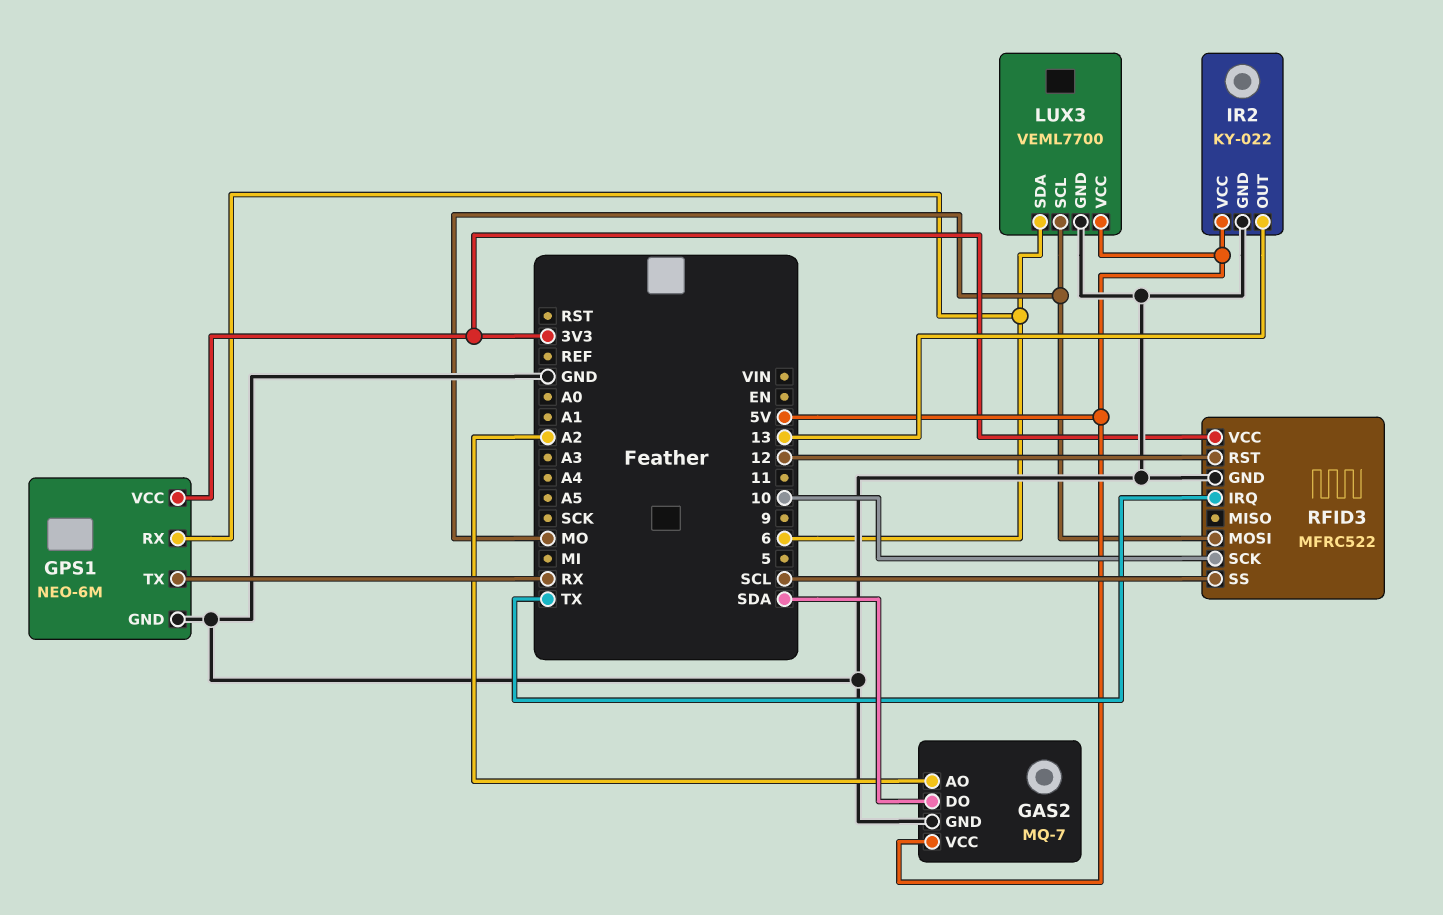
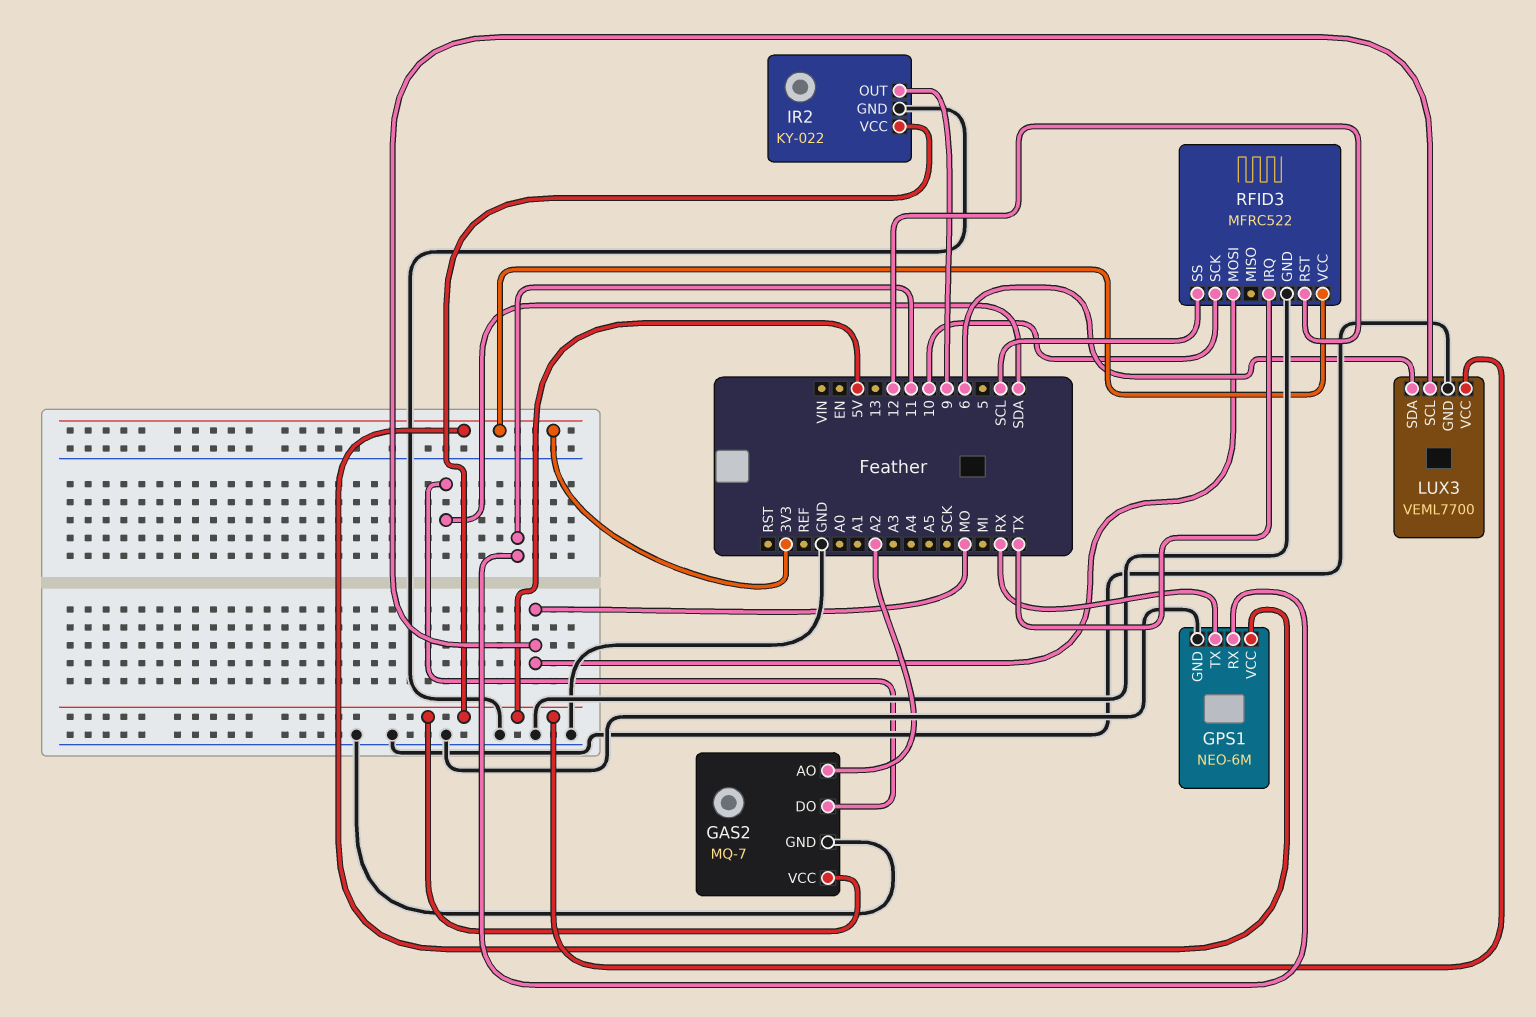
GPS1 pin RX: 6 -> 11
IR2 pin OUT: 13 -> 9

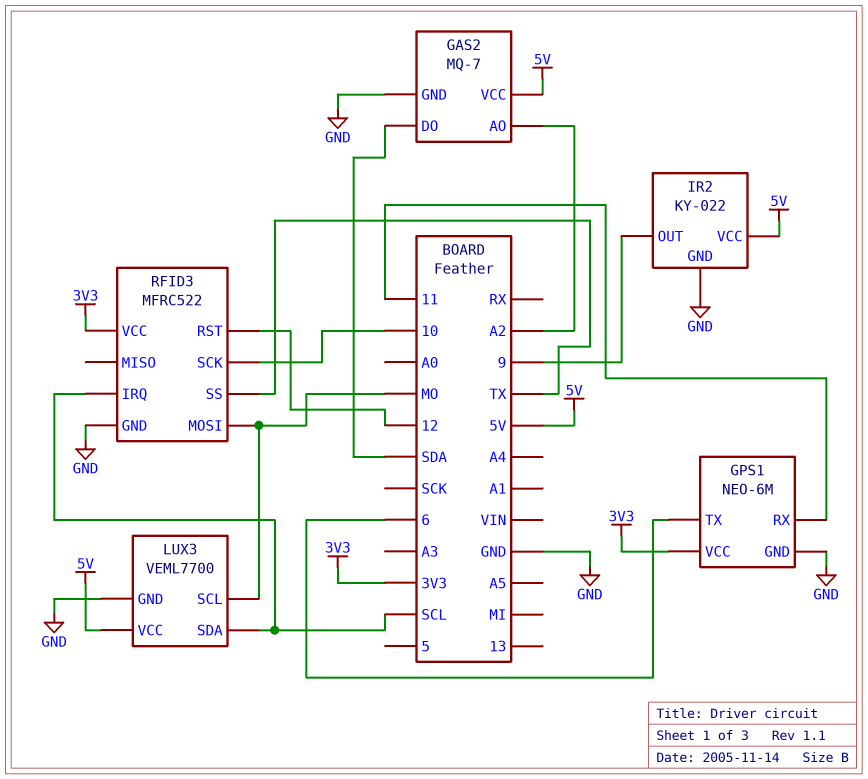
GPS1 pin TX: RX -> 6
LUX3 pin SDA: 6 -> SCL
RFID3 pin IRQ: TX -> SCL
RFID3 pin SS: SCL -> TX

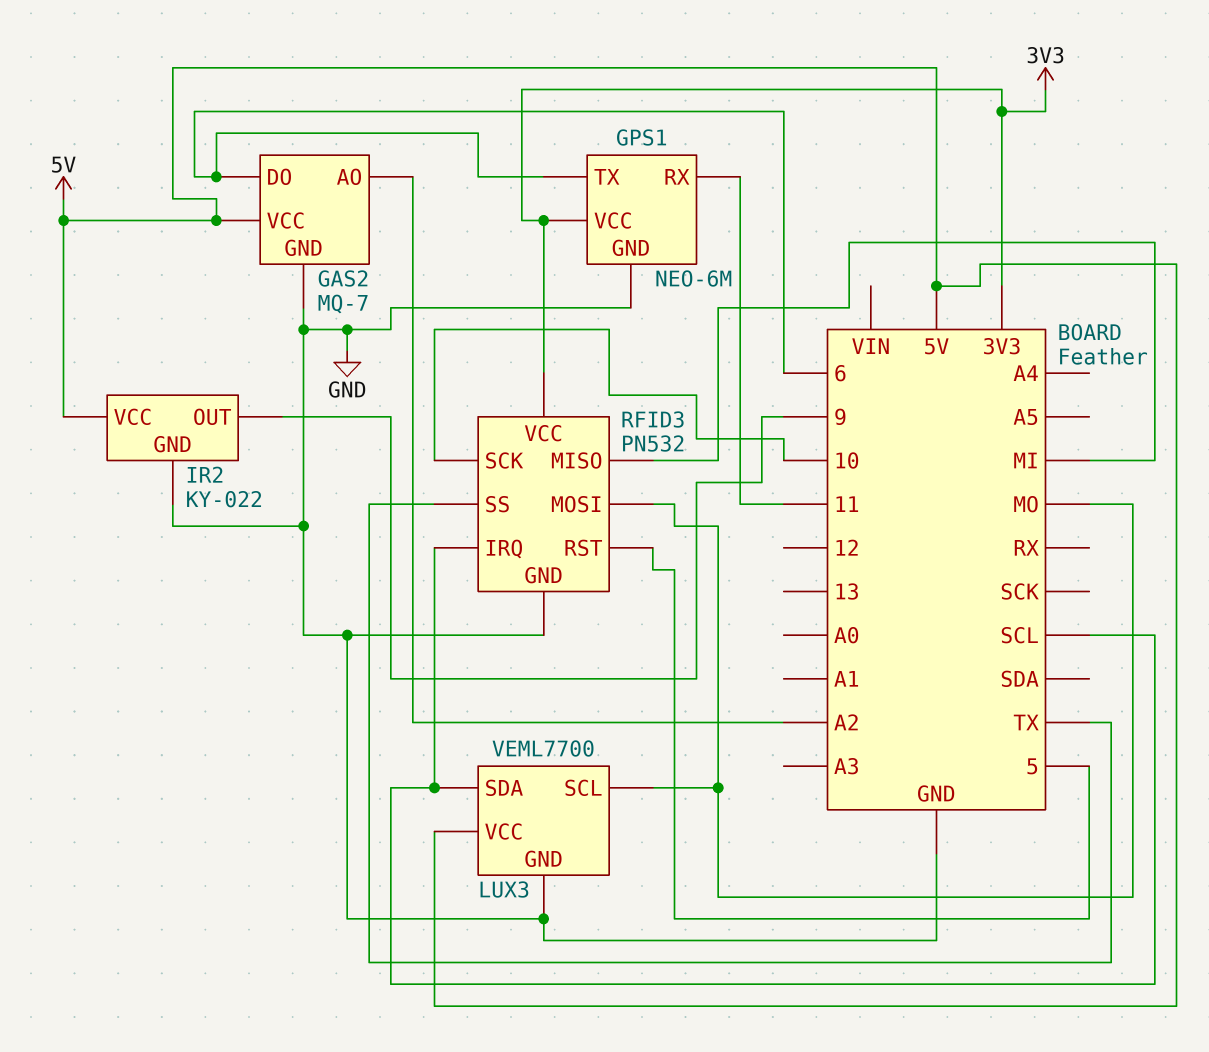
GAS2 pin DO: SDA -> 6
RFID3: MFRC522 -> PN532
RFID3 pin MISO: none -> MI
RFID3 pin RST: 12 -> 5

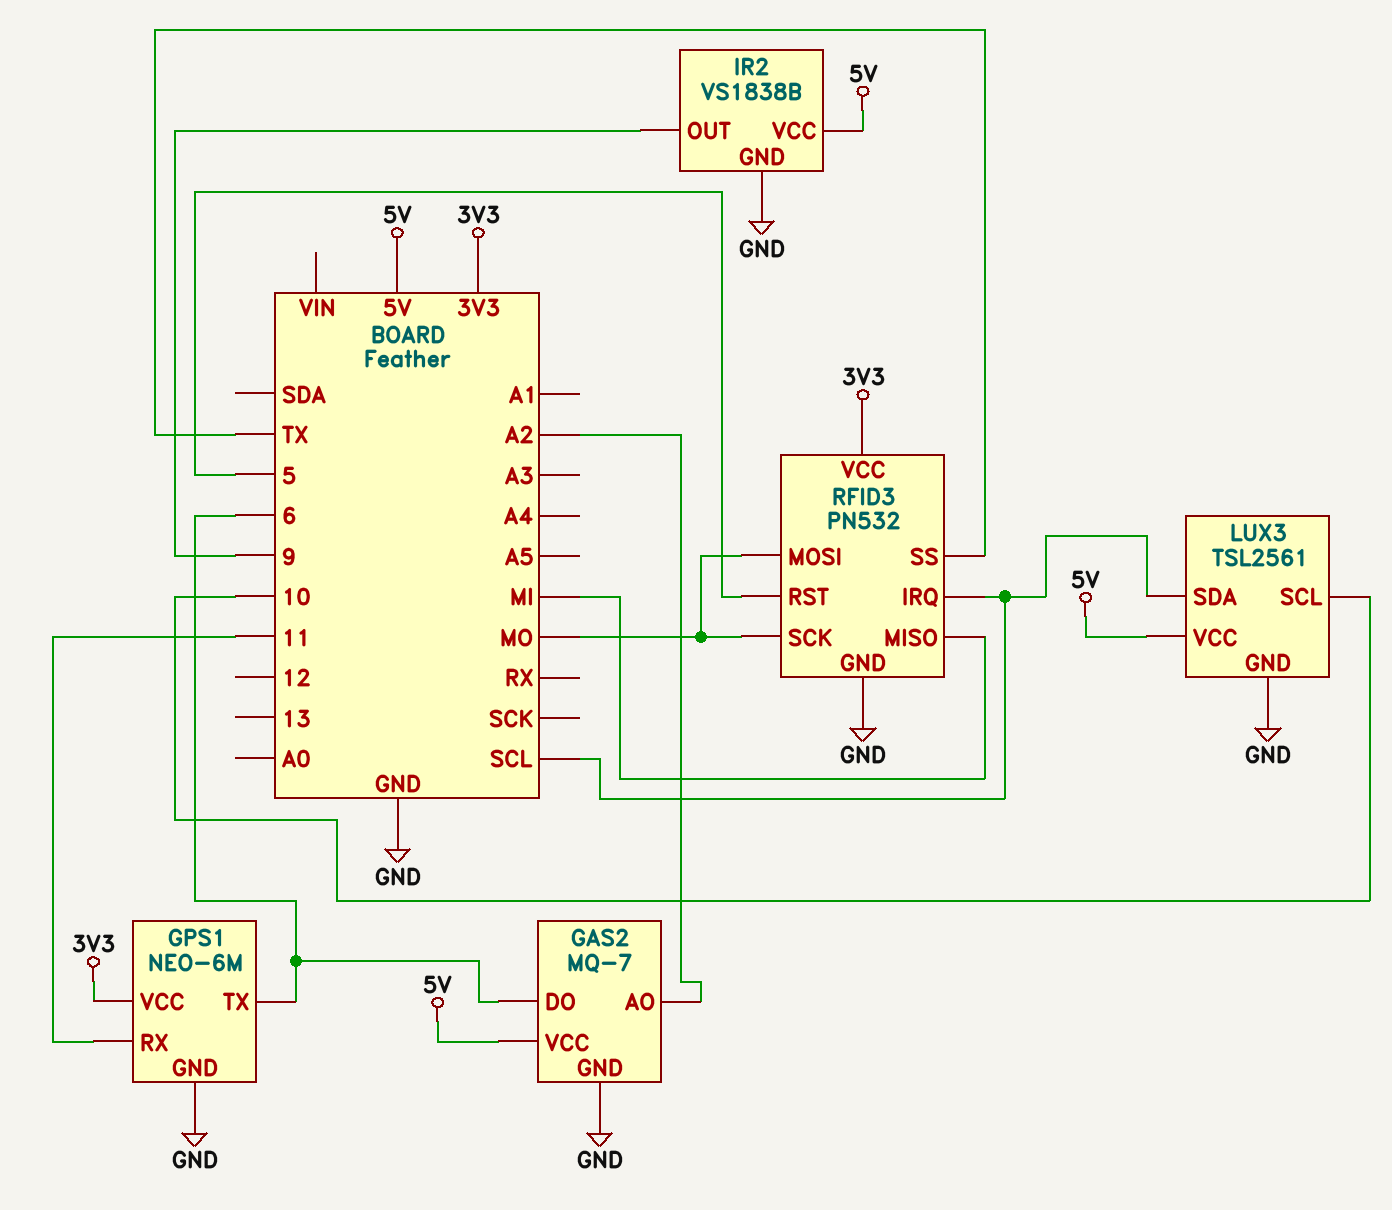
IR2: KY-022 -> VS1838B
LUX3: VEML7700 -> TSL2561
LUX3 pin SCL: MO -> 10
RFID3 pin SCK: 10 -> MO

